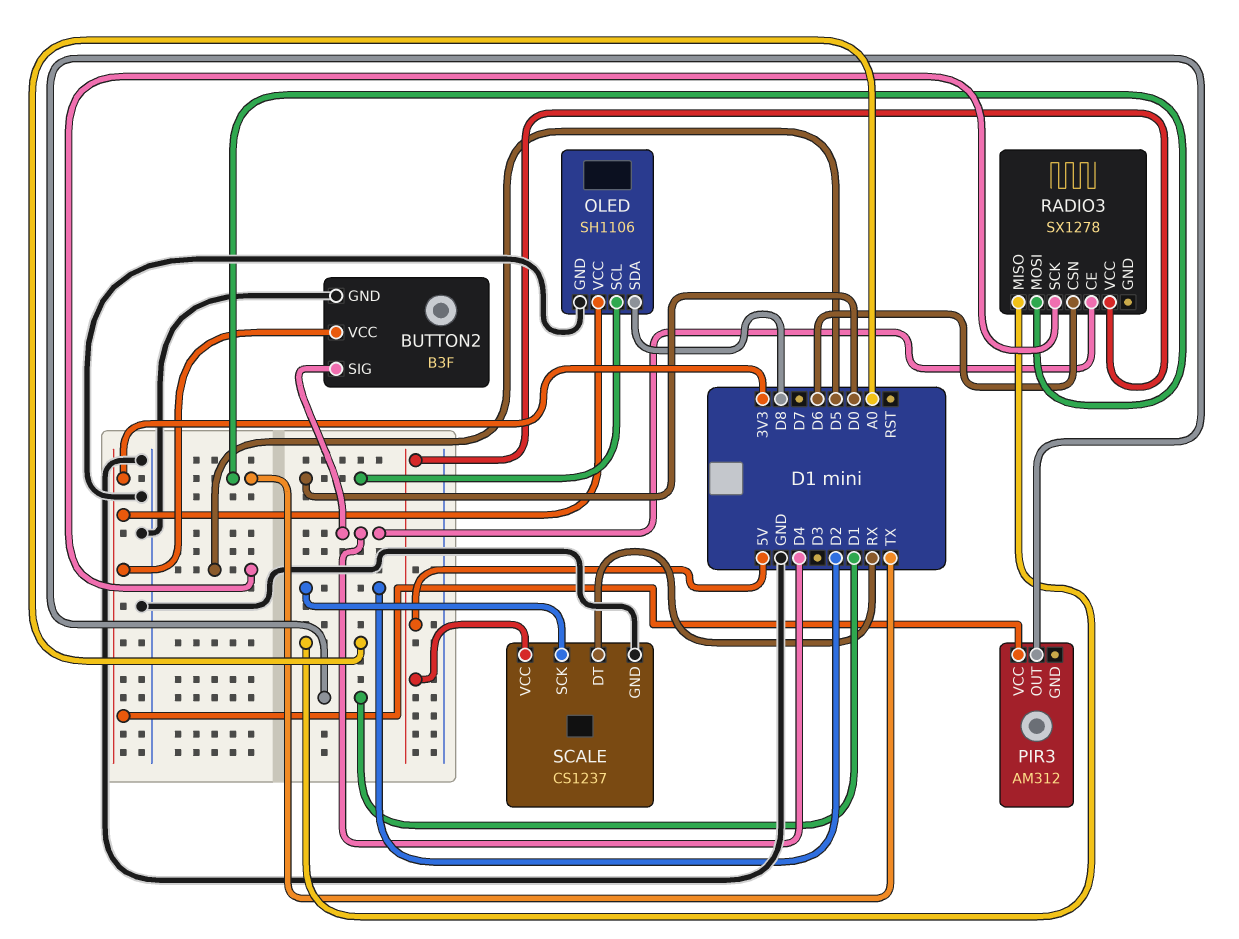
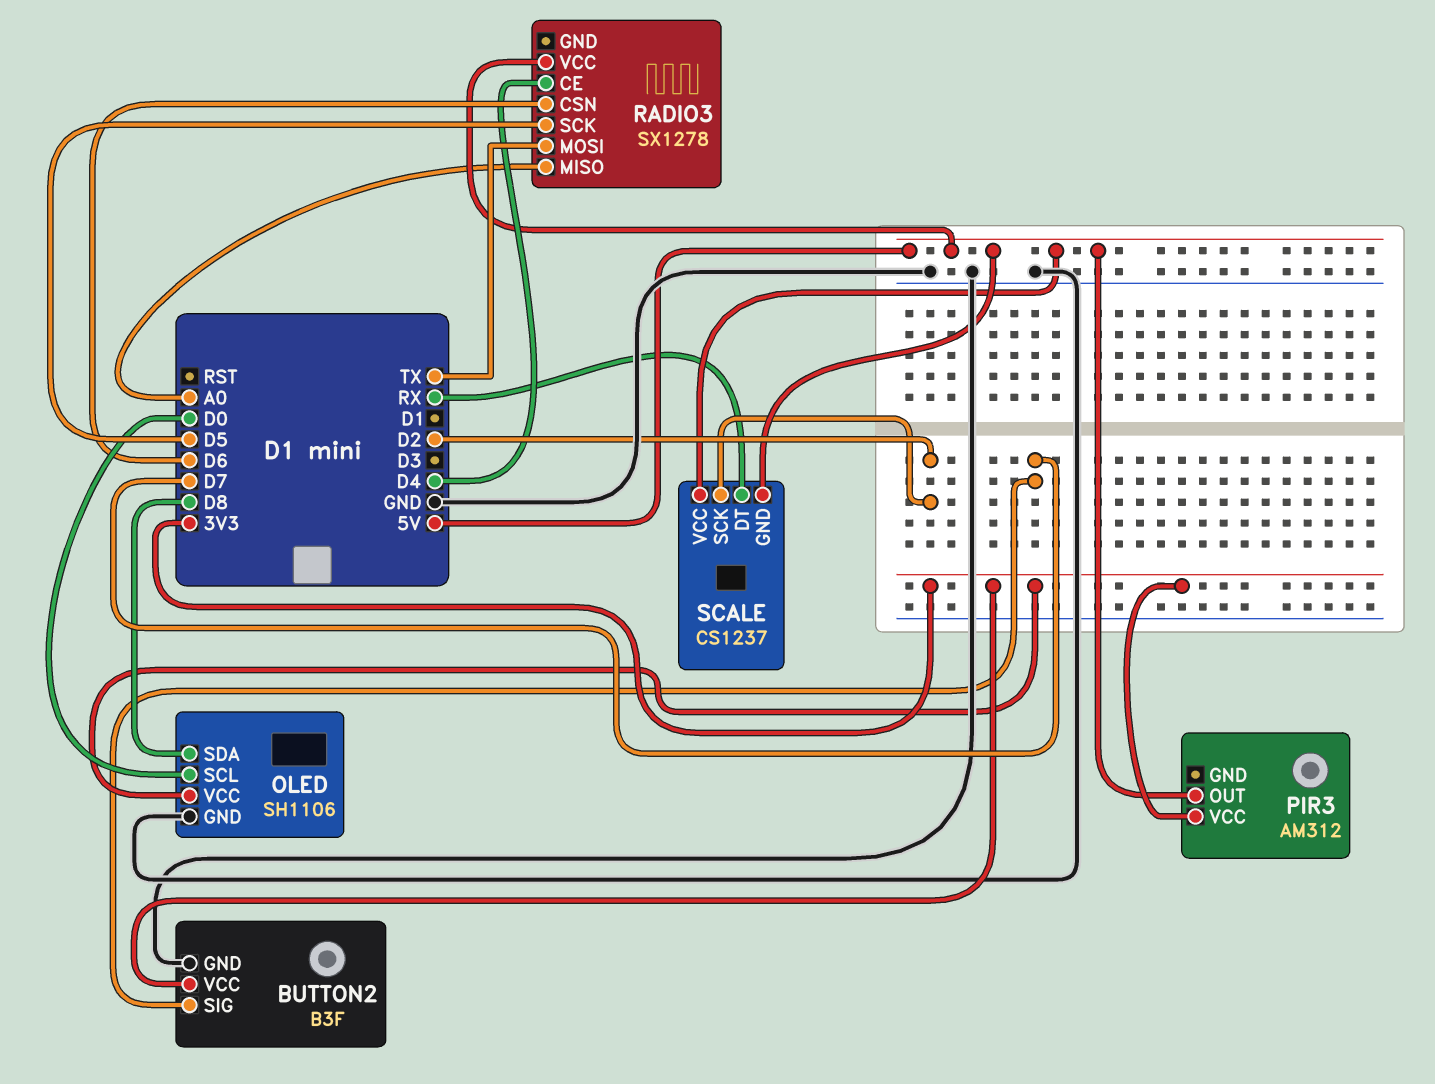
BUTTON2 pin SIG: D4 -> D7
PIR3 pin OUT: D1 -> 5V
SCALE pin GND: GND -> 5V

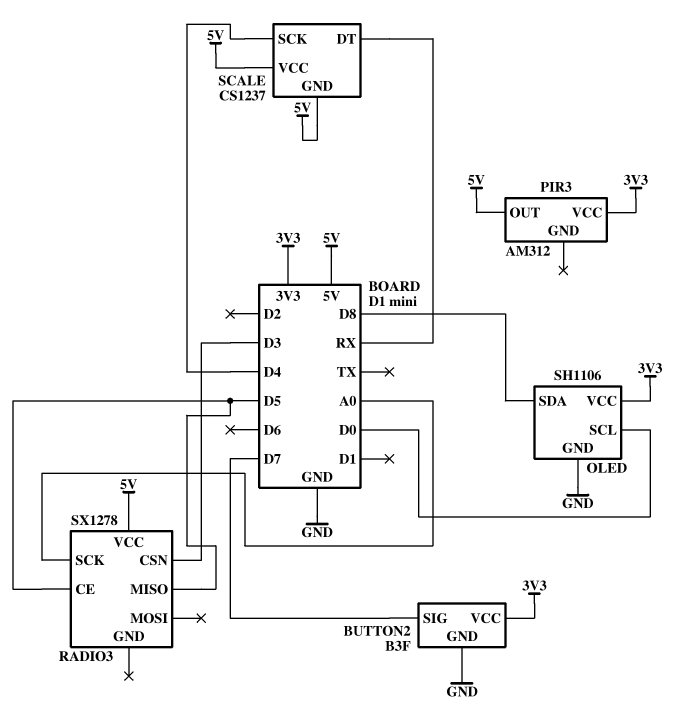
RADIO3 pin CE: D4 -> D5
RADIO3 pin CSN: D6 -> D3
RADIO3 pin MISO: A0 -> D5
RADIO3 pin MOSI: TX -> none
RADIO3 pin SCK: D5 -> A0
SCALE pin SCK: D2 -> D4

